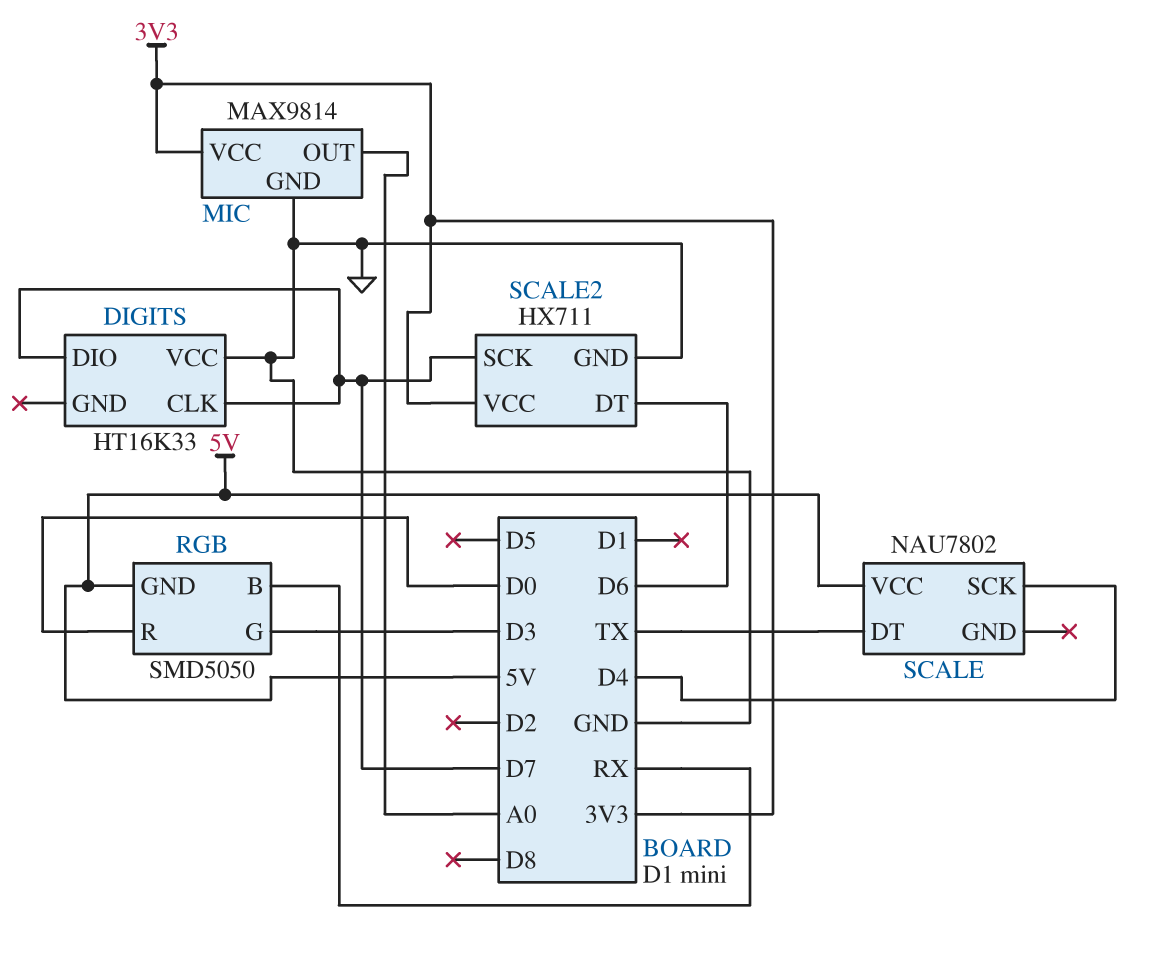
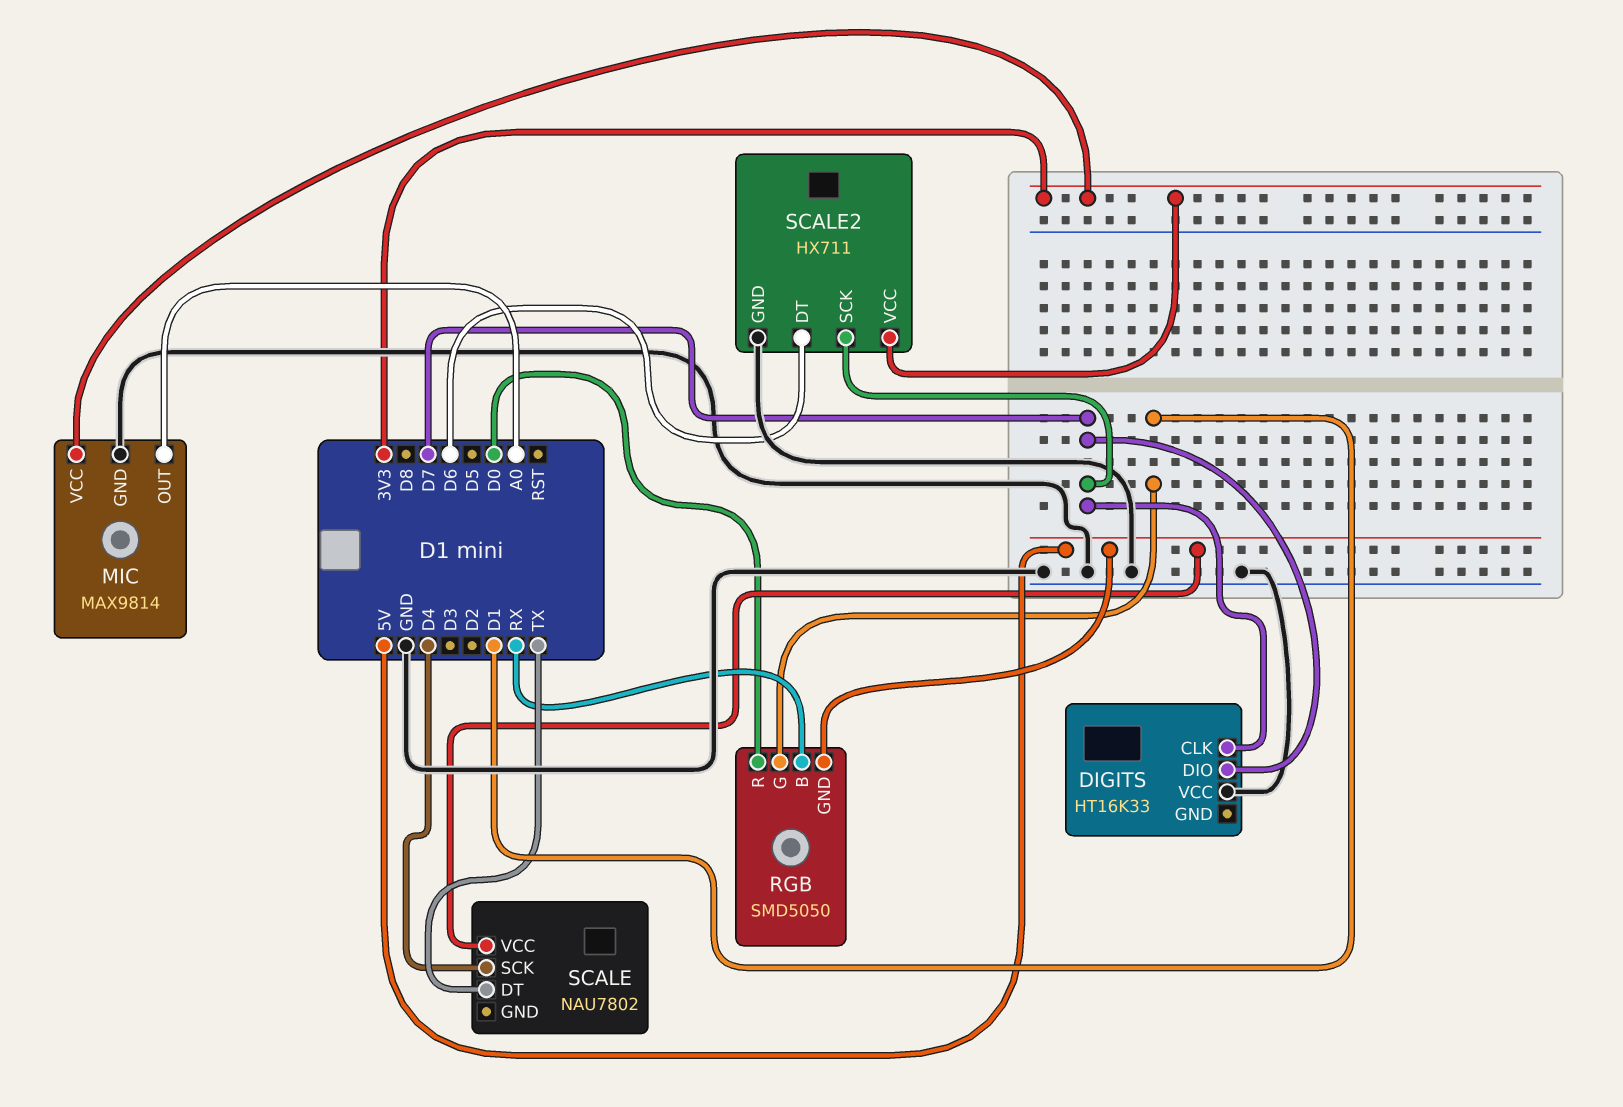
RGB pin G: D3 -> D1

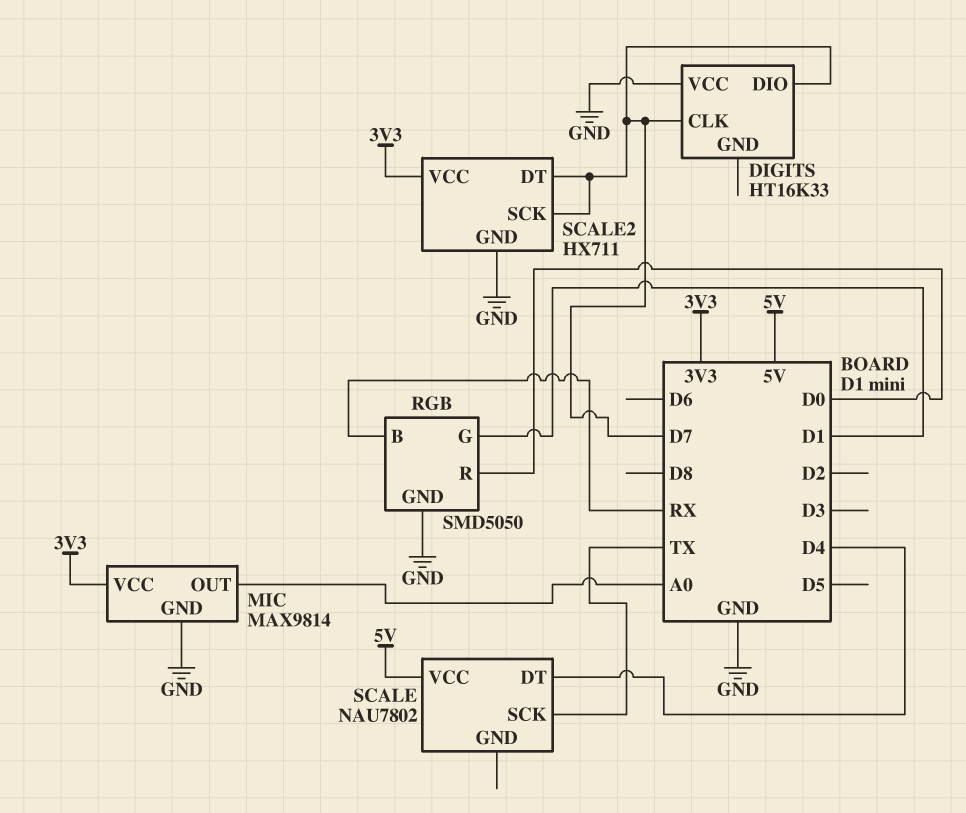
RGB pin GND: 5V -> GND
SCALE pin DT: TX -> D4
SCALE pin SCK: D4 -> TX
SCALE2 pin DT: D6 -> D7

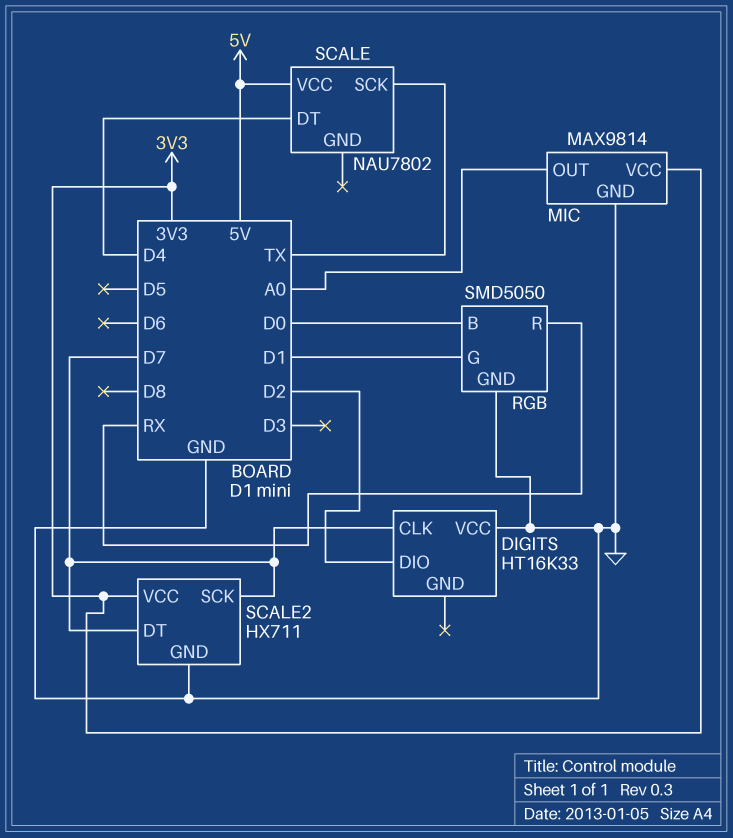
DIGITS pin DIO: D7 -> D2
RGB pin B: RX -> D0
RGB pin R: D0 -> RX

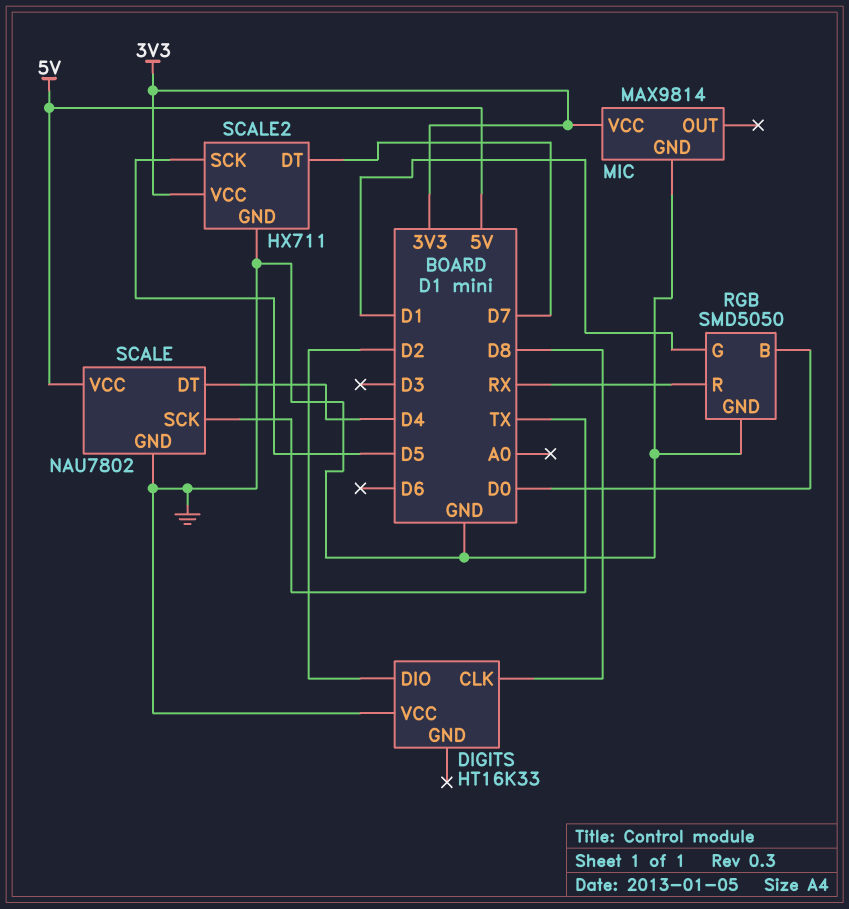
DIGITS pin CLK: D7 -> D8
MIC pin OUT: A0 -> none
SCALE pin GND: none -> GND
SCALE2 pin SCK: D7 -> D5

